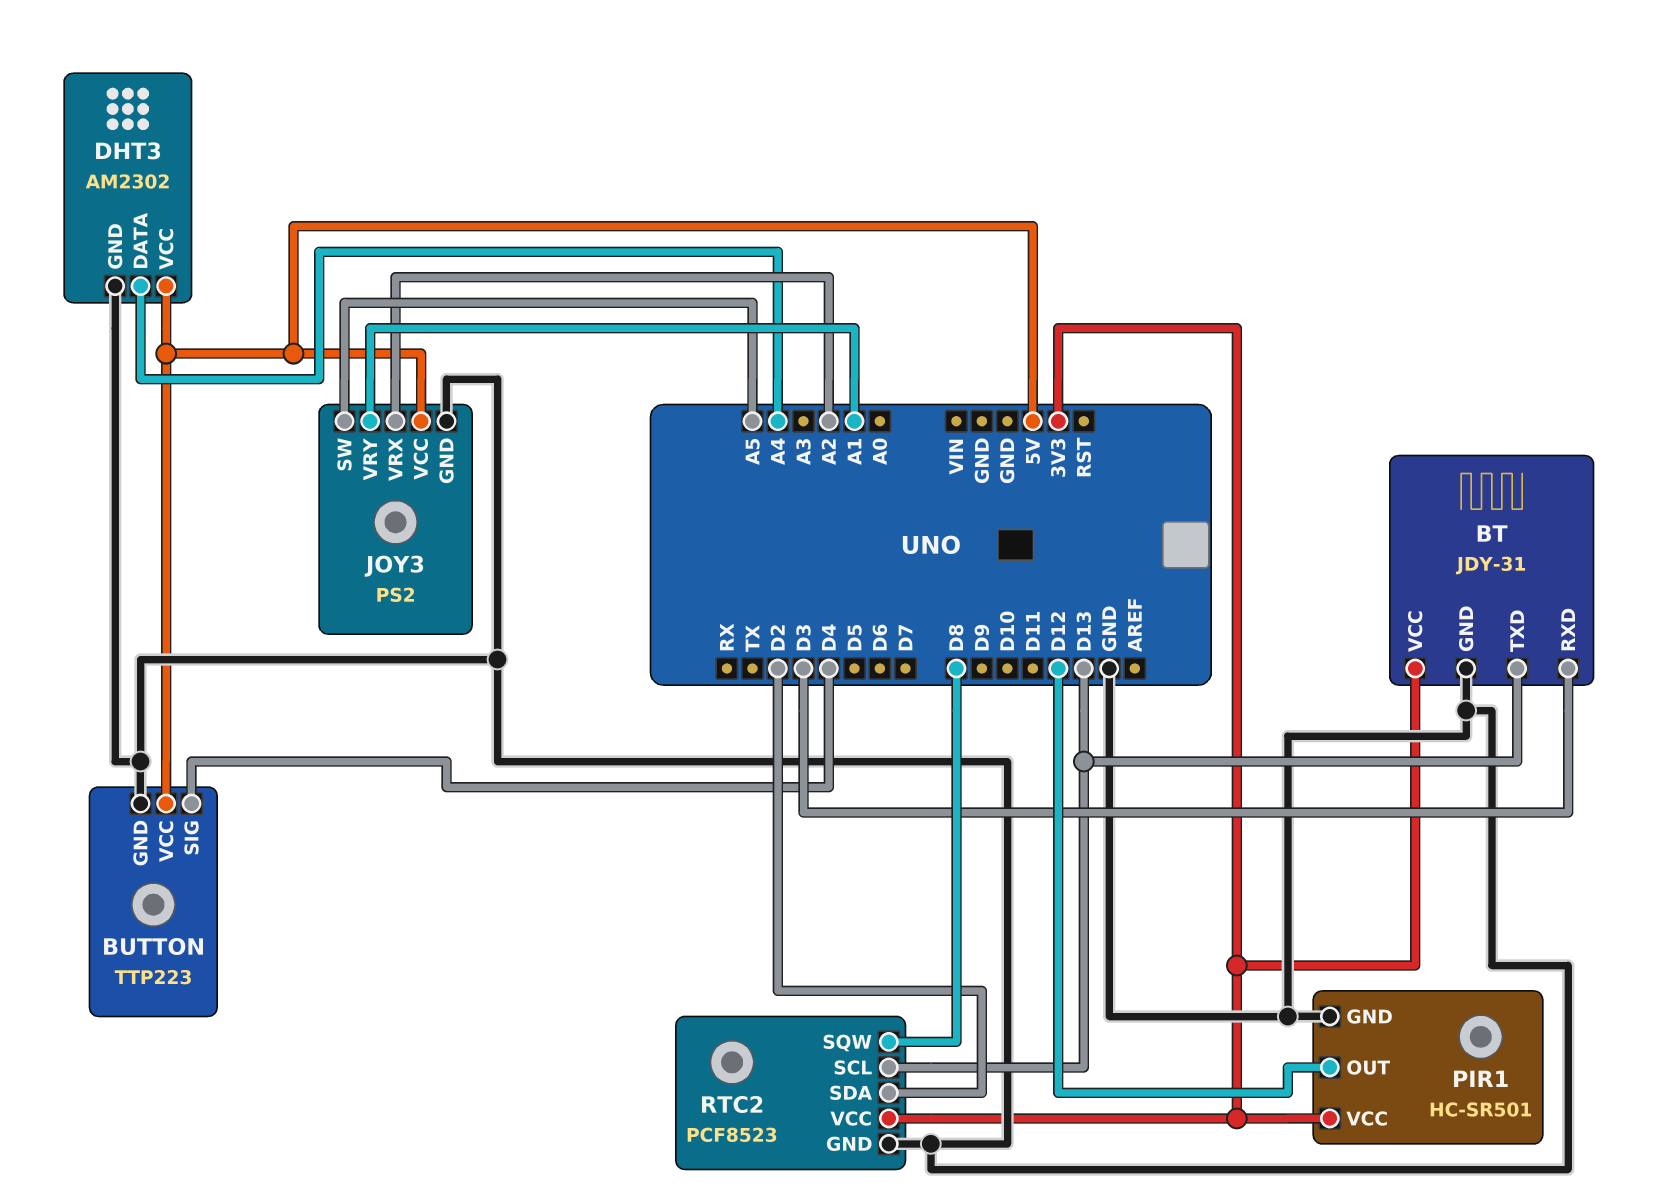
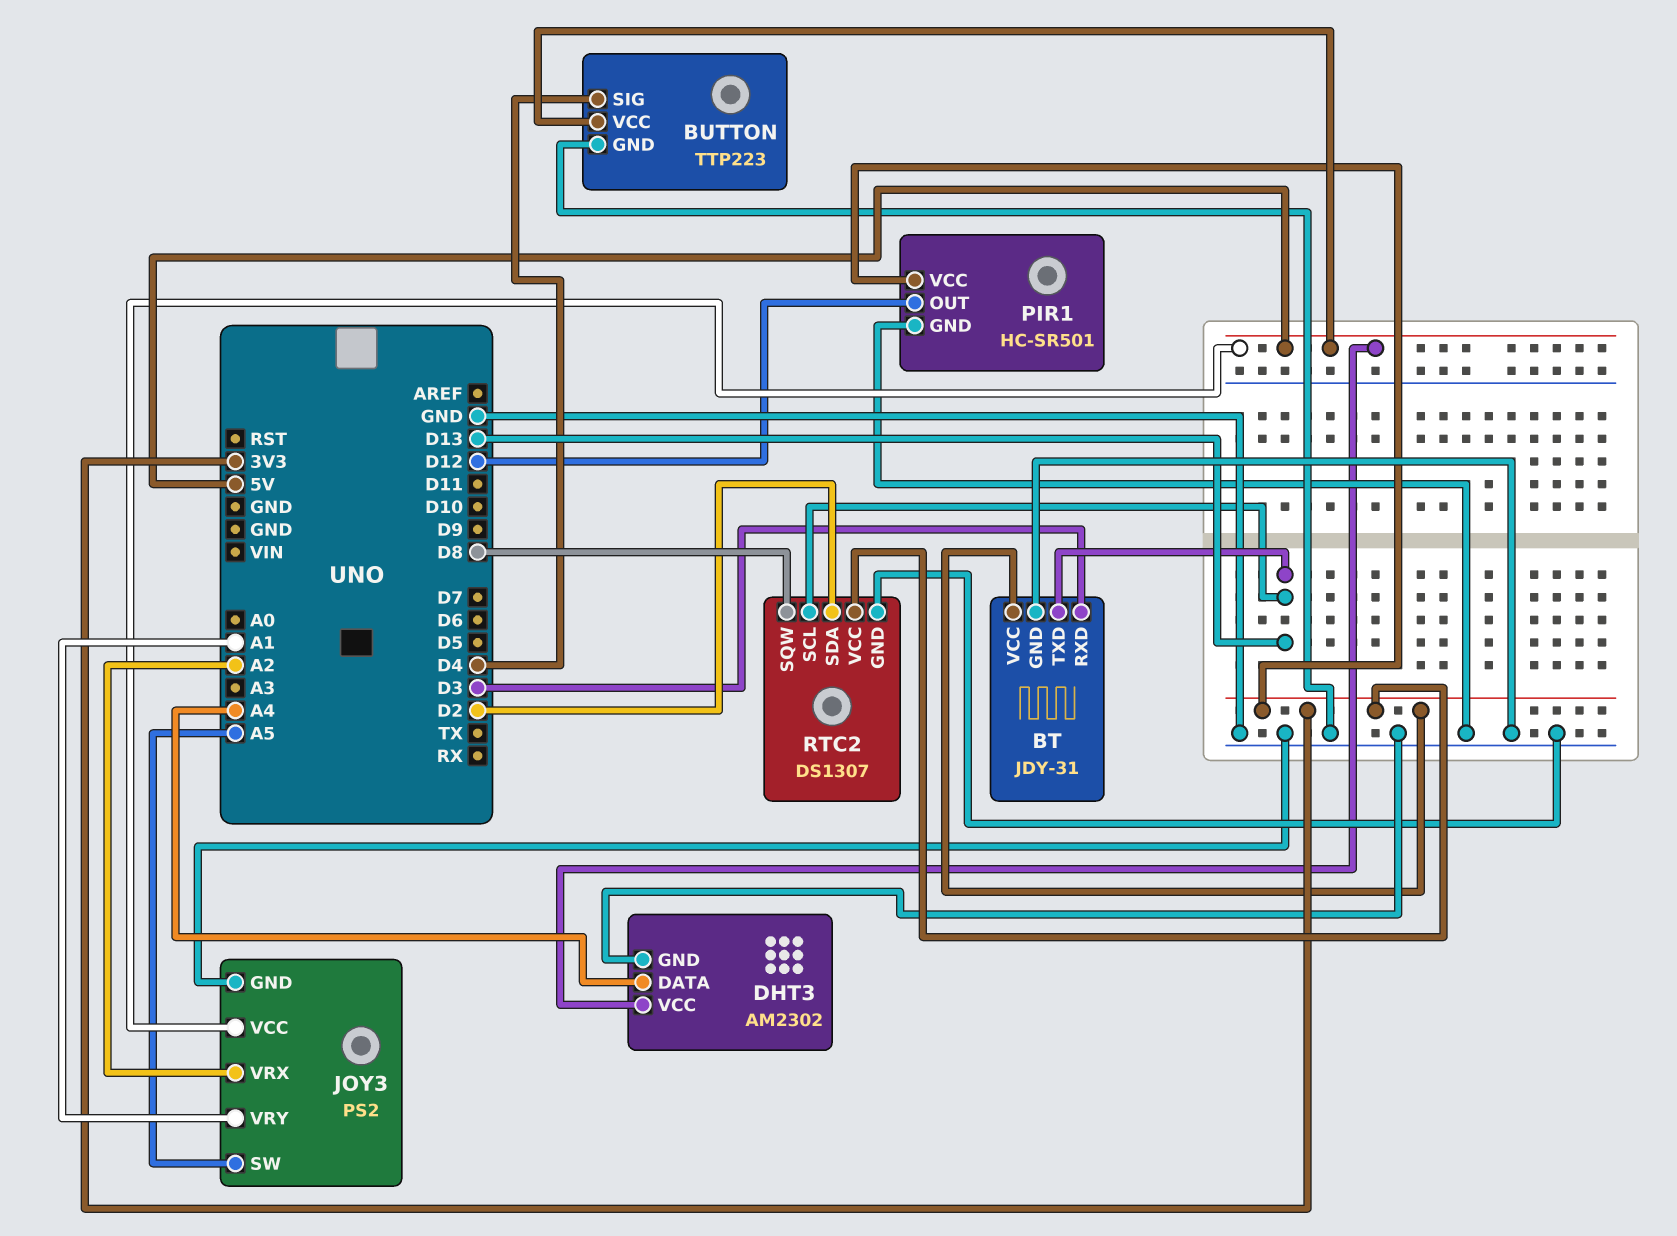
RTC2: PCF8523 -> DS1307

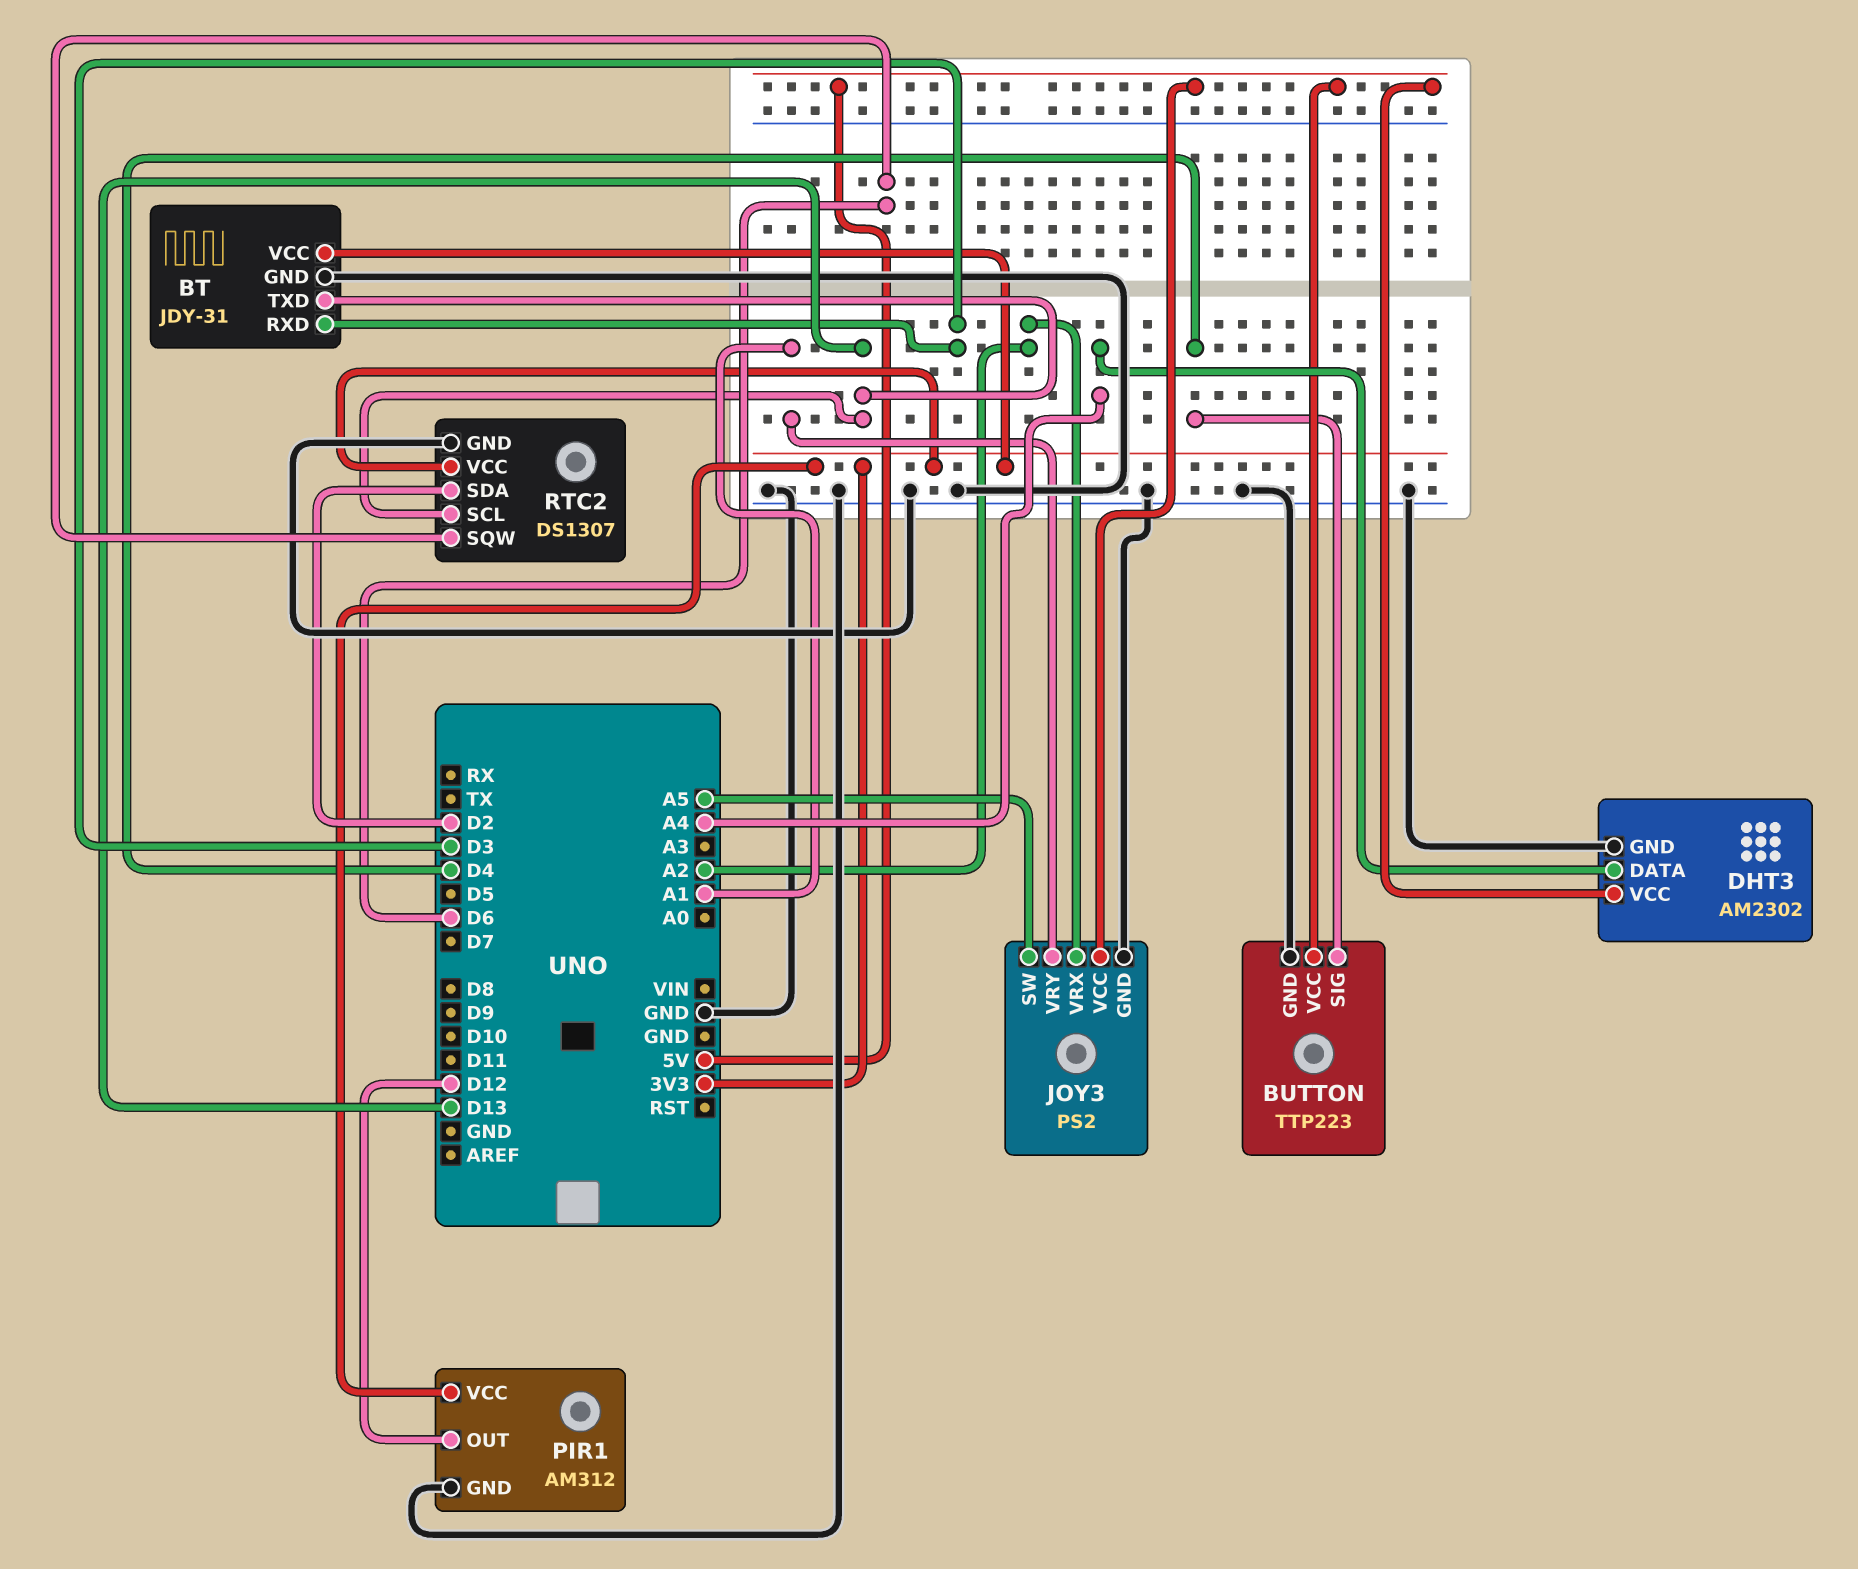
PIR1: HC-SR501 -> AM312
RTC2 pin SQW: D8 -> D6

